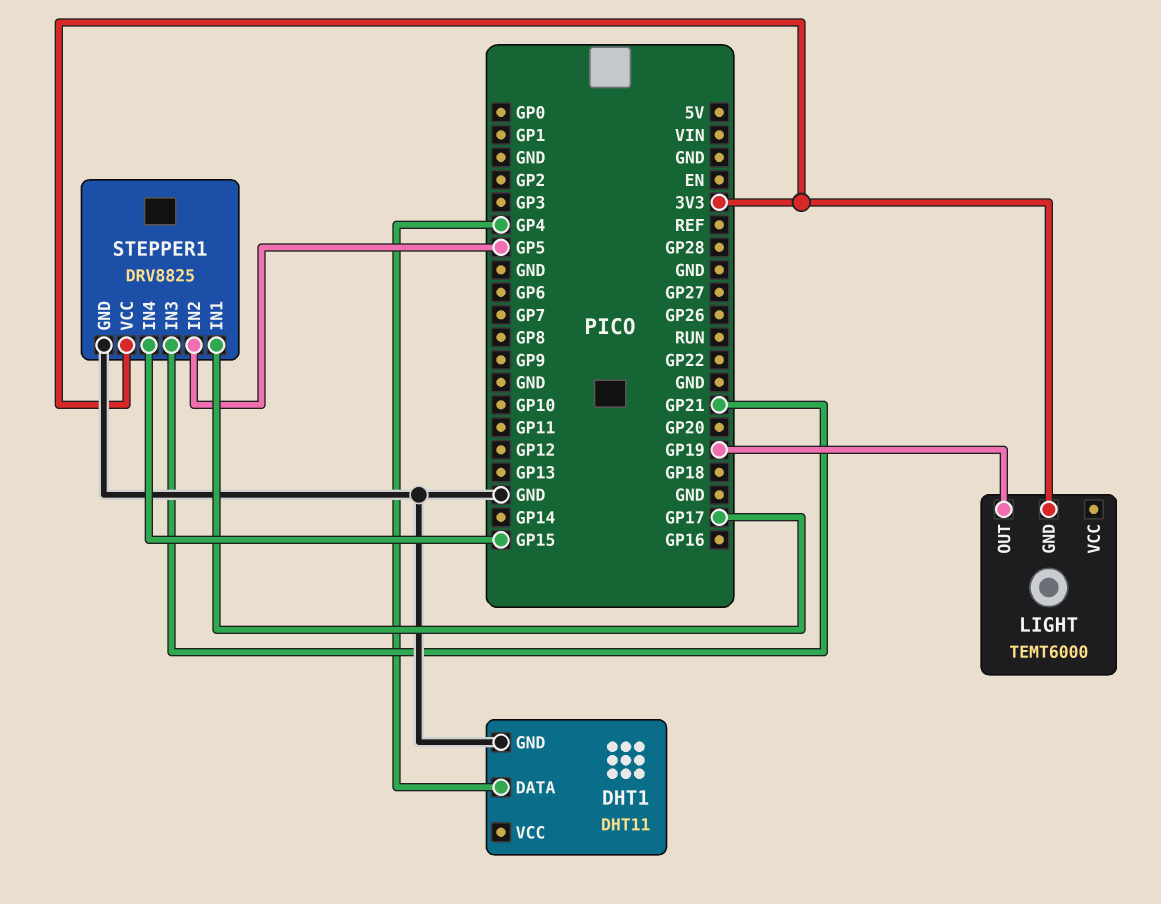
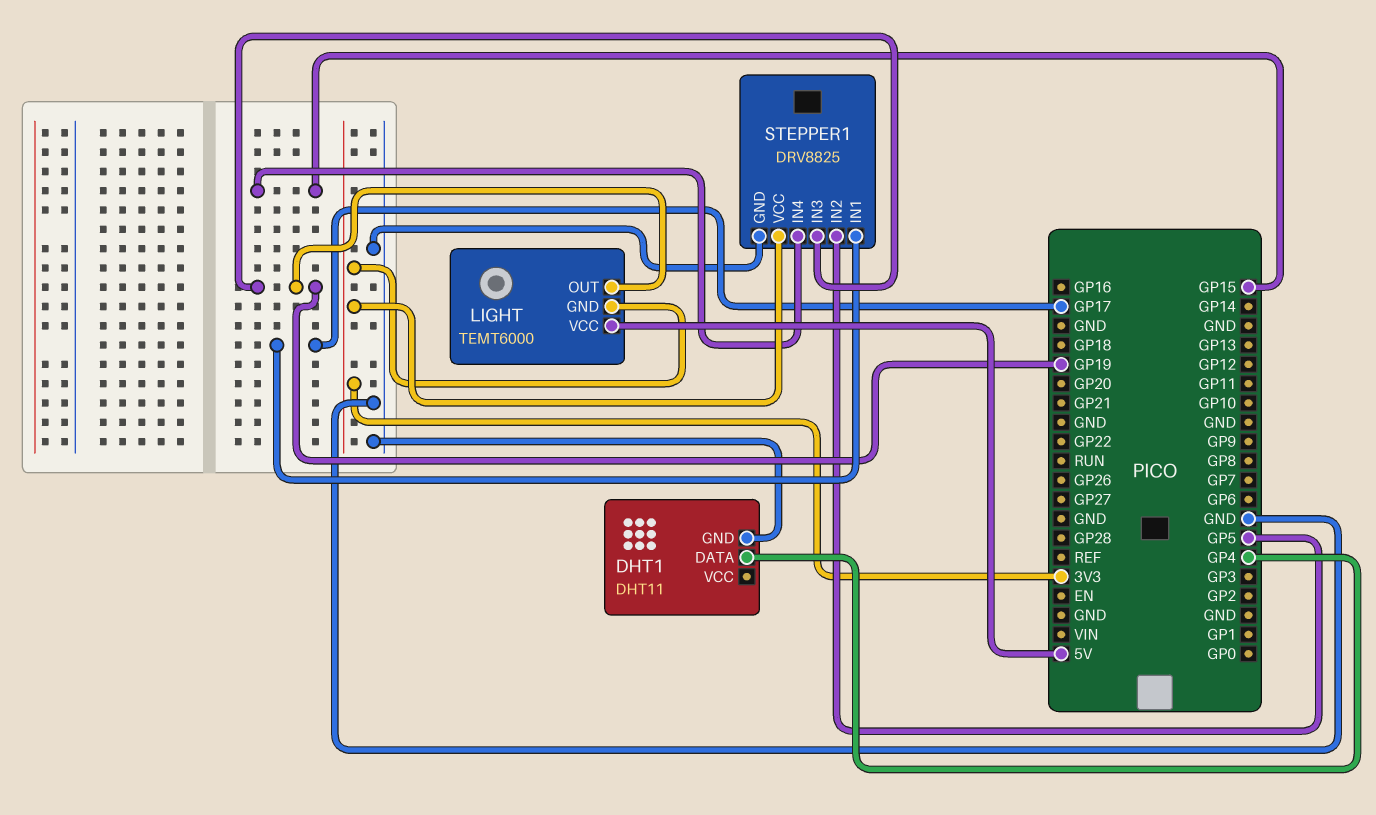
LIGHT pin VCC: none -> 5V
STEPPER1 pin IN3: GP21 -> GP19

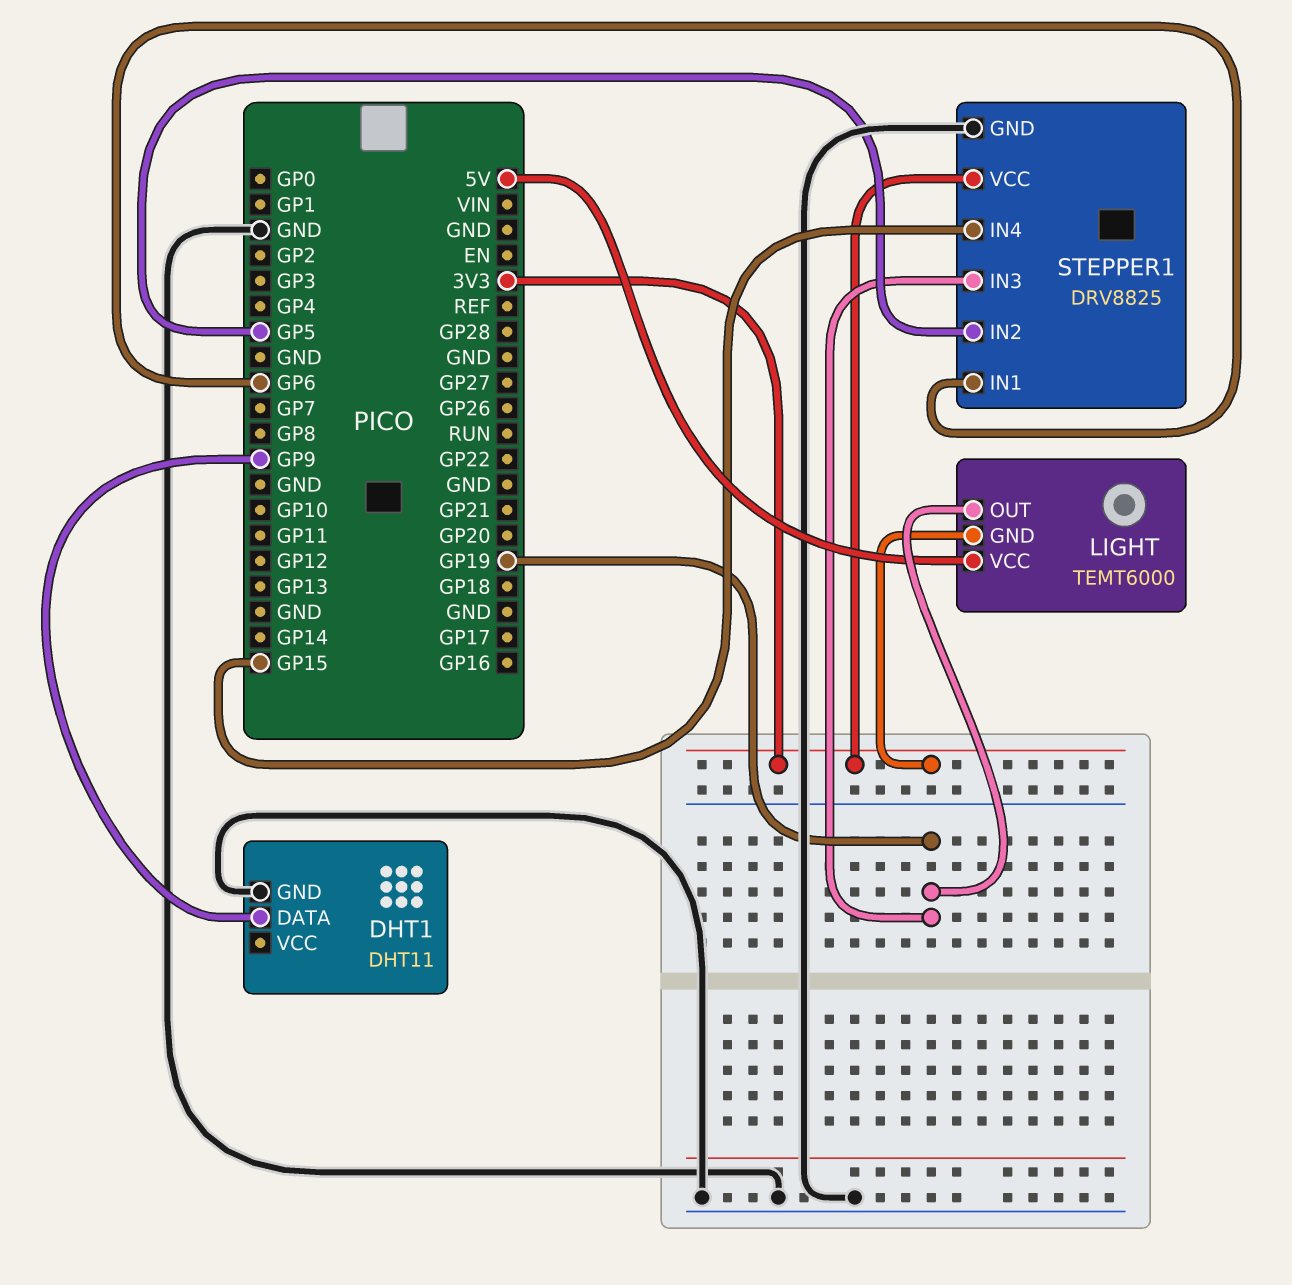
DHT1 pin DATA: GP4 -> GP9
STEPPER1 pin IN1: GP17 -> GP6

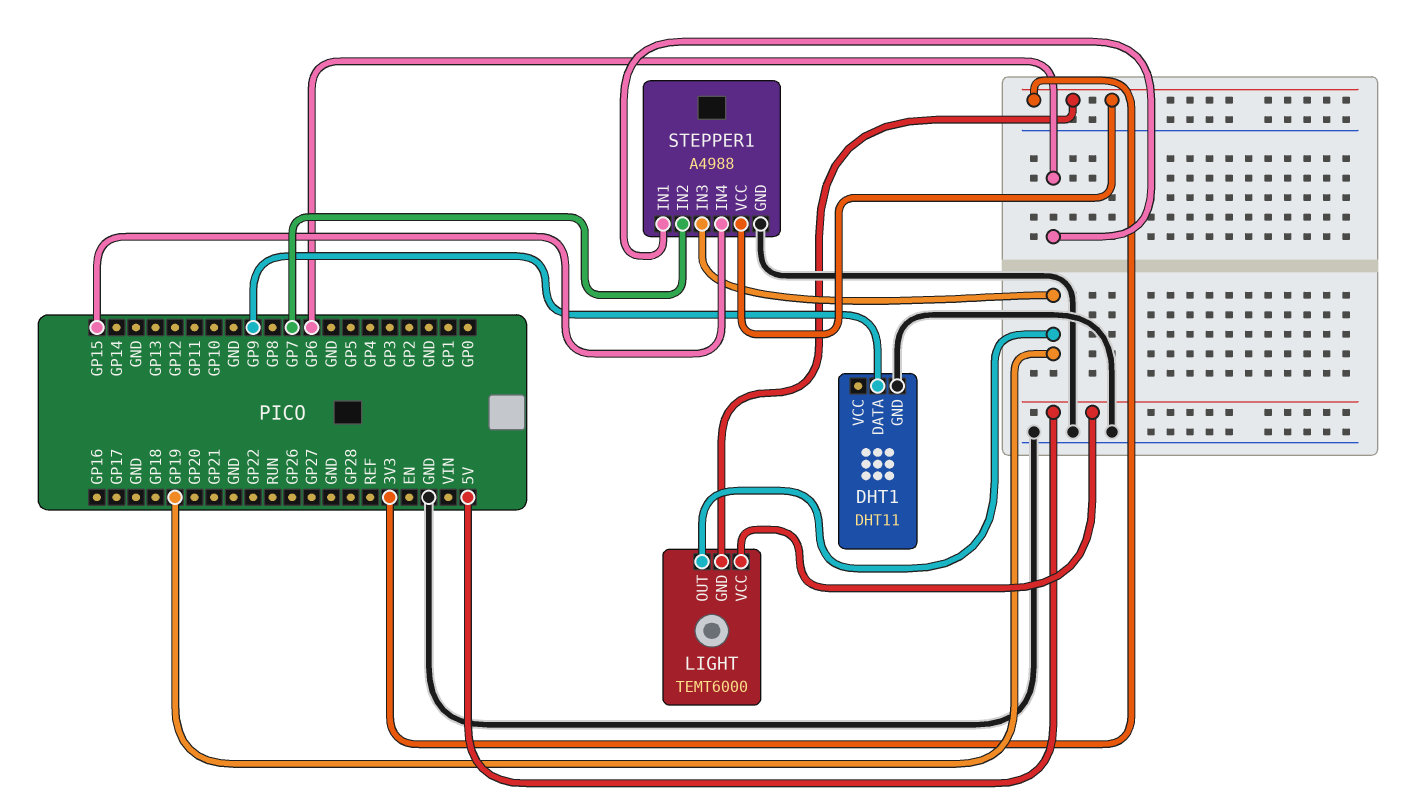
STEPPER1: DRV8825 -> A4988
STEPPER1 pin IN2: GP5 -> GP7

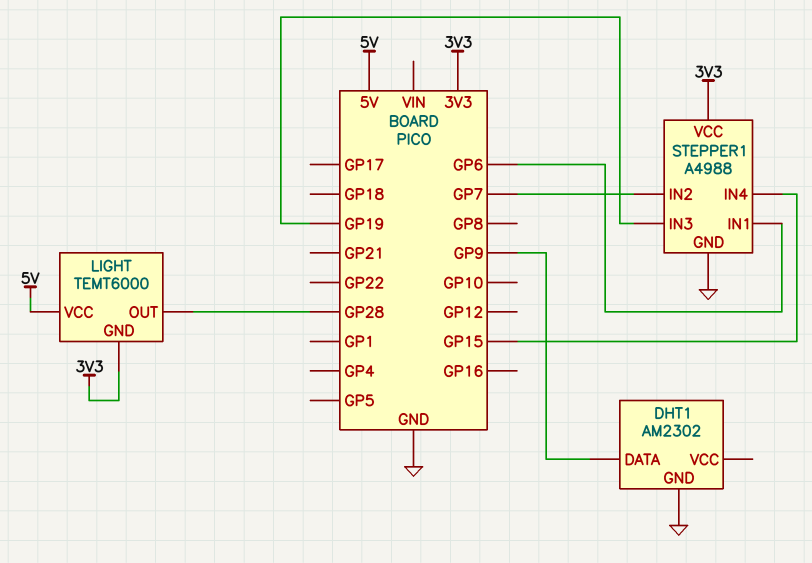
DHT1: DHT11 -> AM2302
LIGHT pin OUT: GP19 -> GP28

